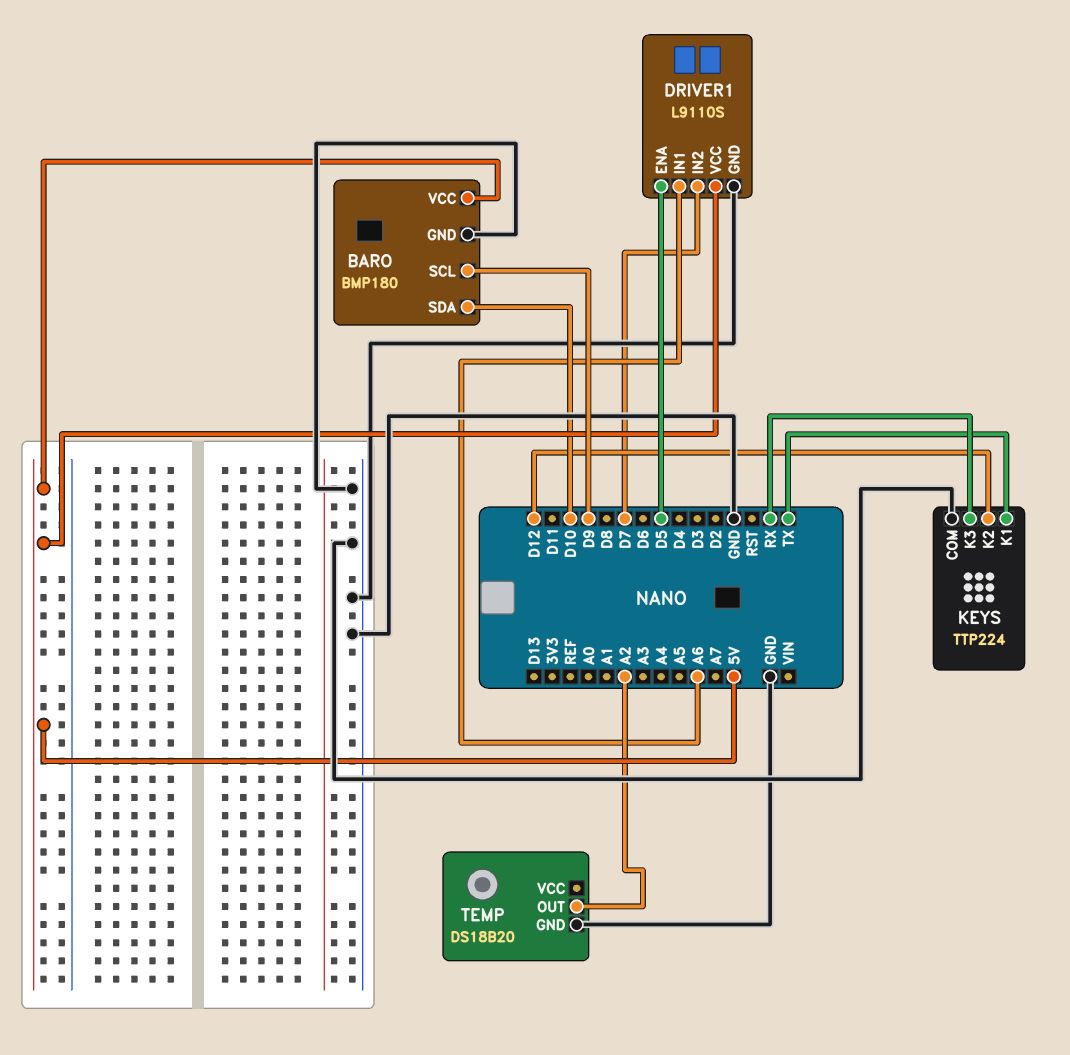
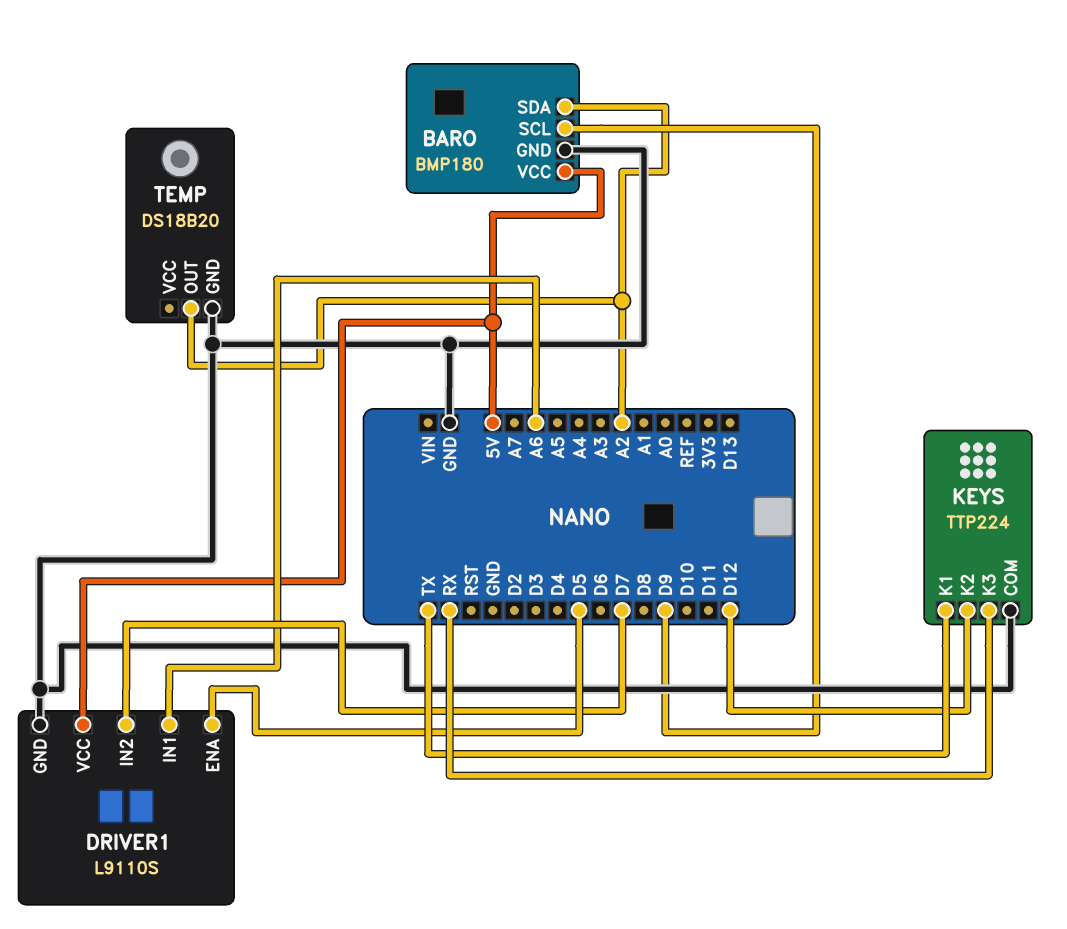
BARO pin SDA: D10 -> A2

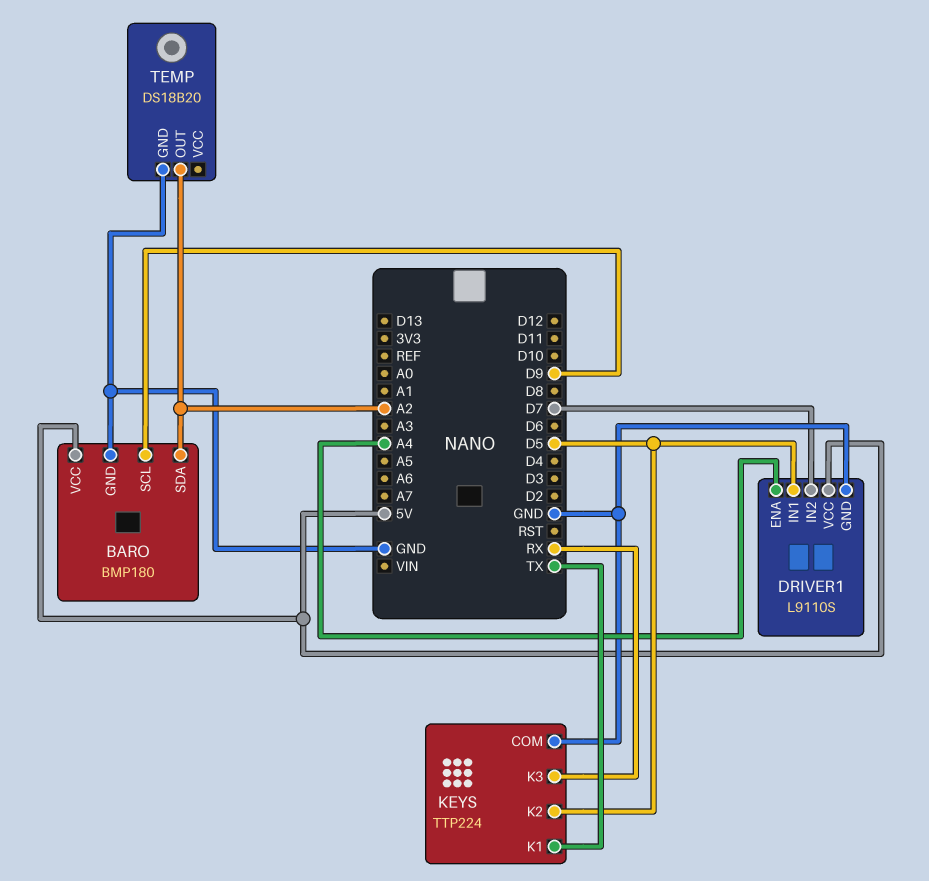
DRIVER1 pin ENA: D5 -> A4
DRIVER1 pin IN1: A6 -> D5
KEYS pin K2: D12 -> D5

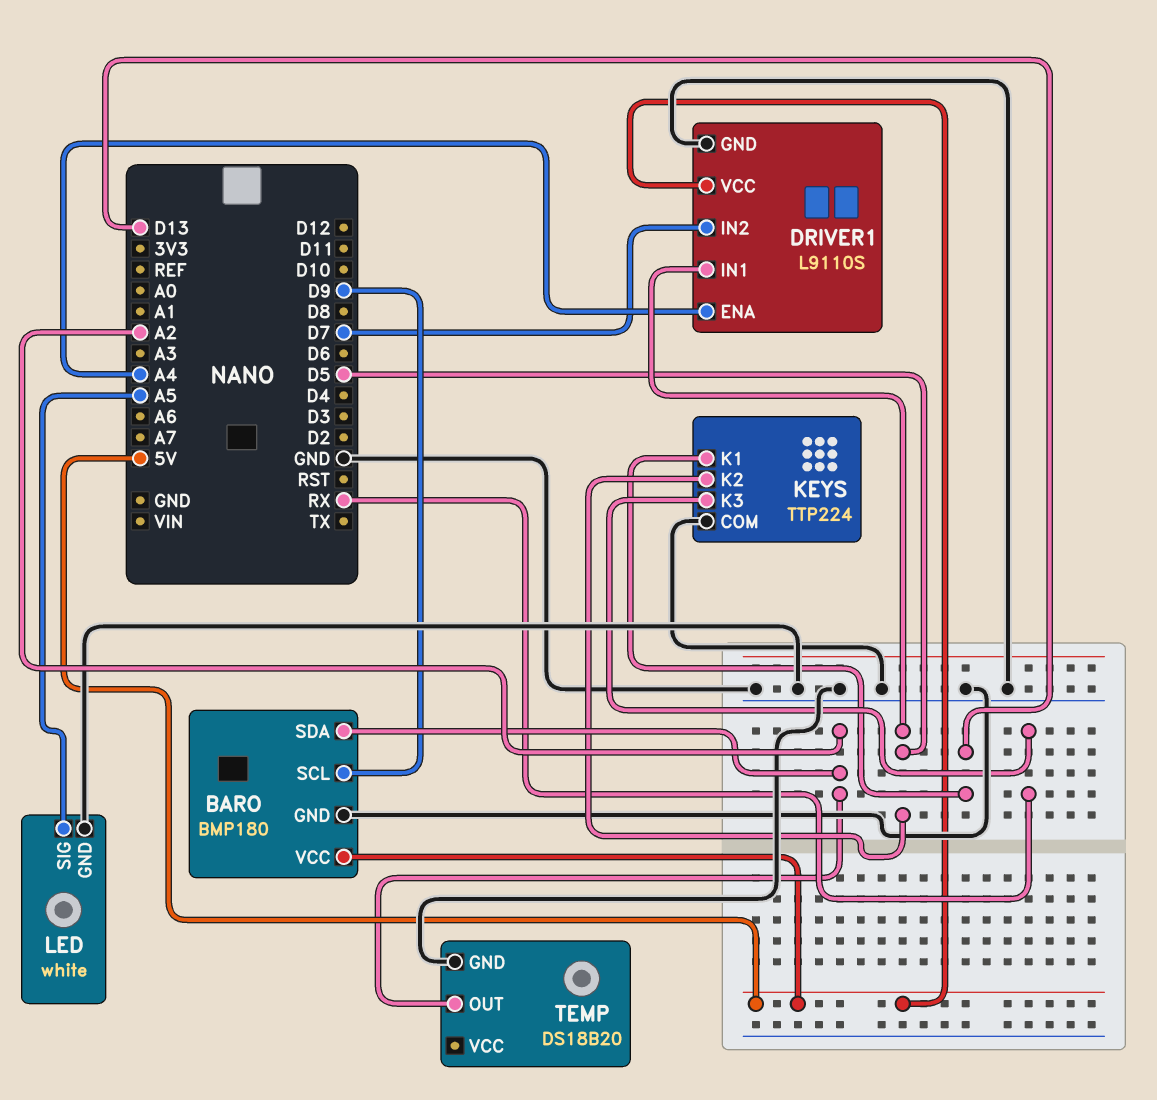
KEYS pin K1: TX -> D13
LED: none -> white
LED pin GND: none -> GND
LED pin SIG: none -> A5

